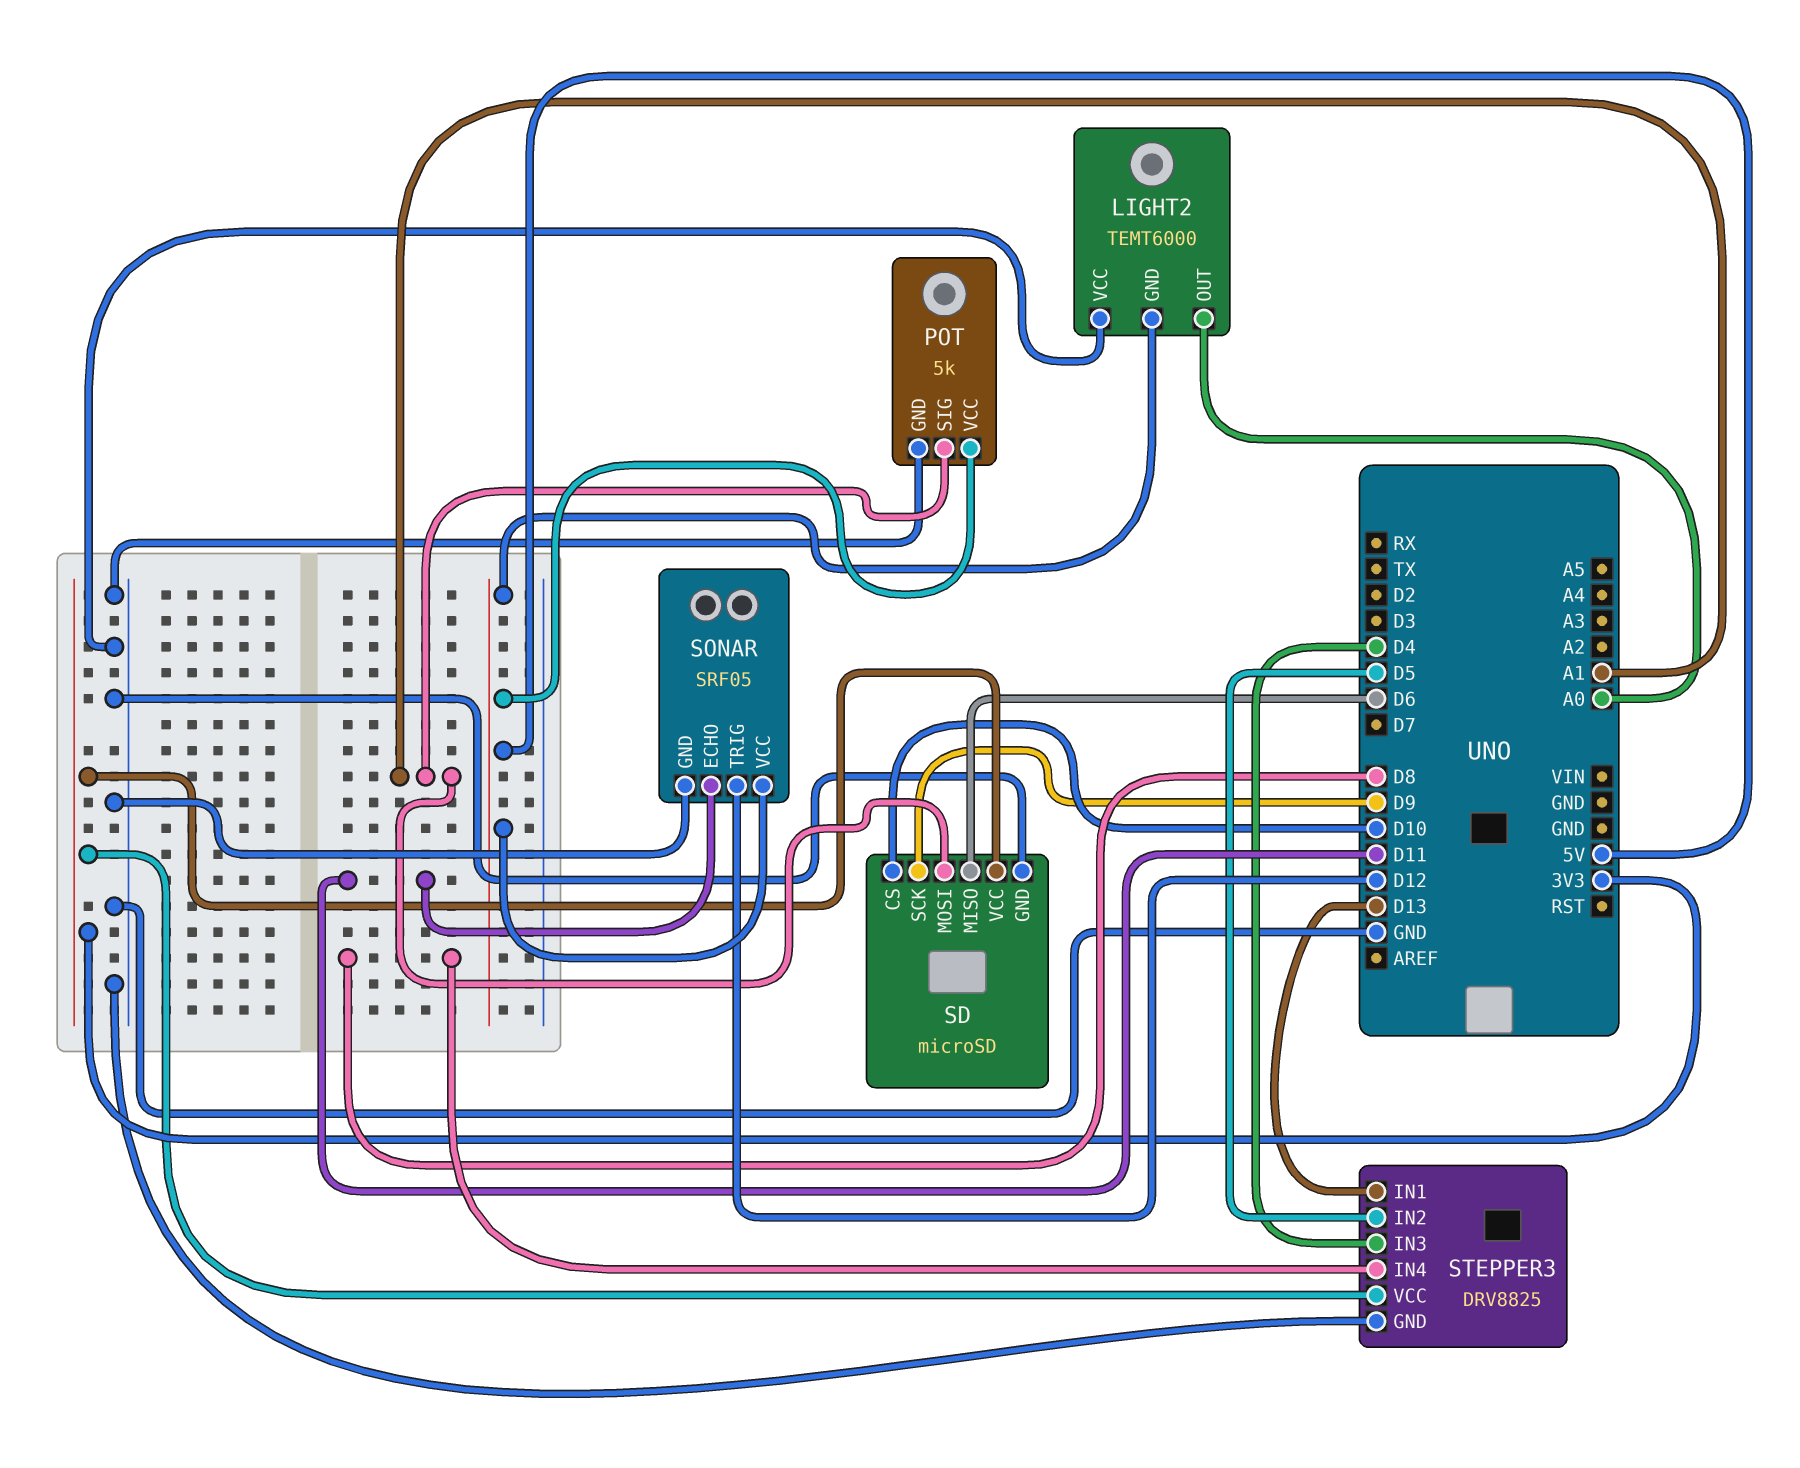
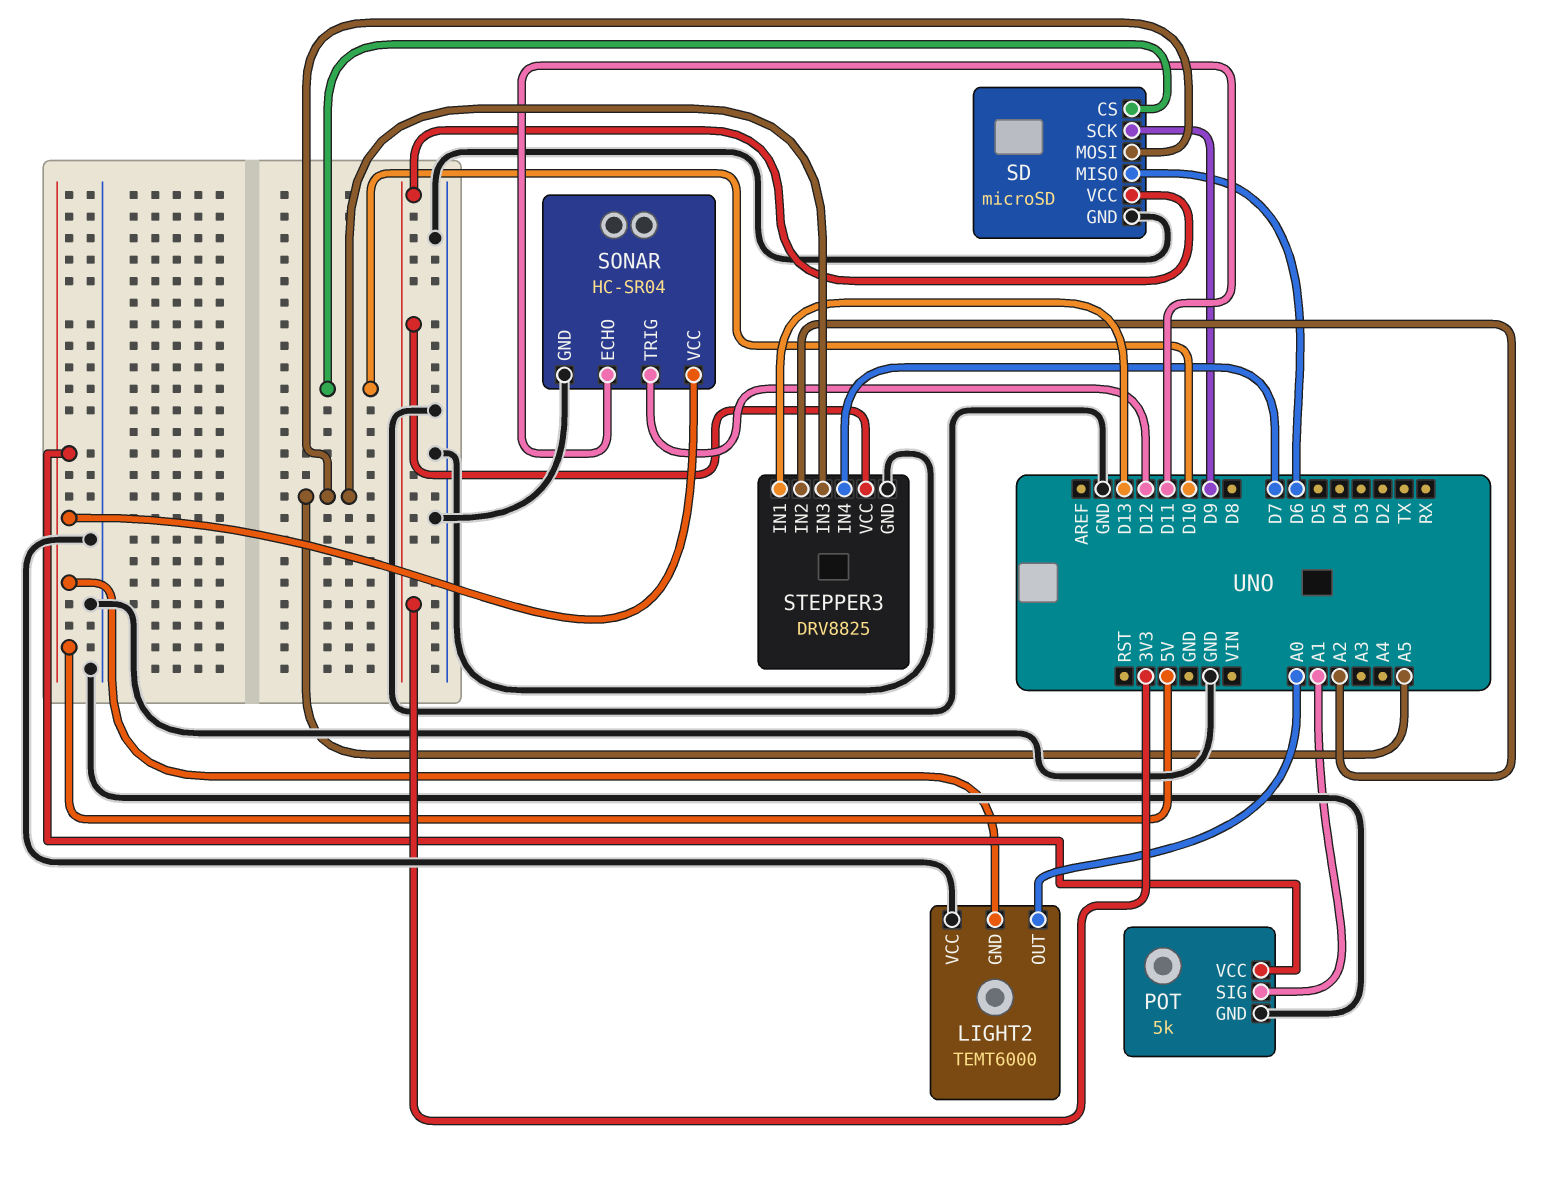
SD pin MOSI: A1 -> A5
SONAR: SRF05 -> HC-SR04
STEPPER3 pin IN2: D5 -> A2
STEPPER3 pin IN3: D4 -> A5
STEPPER3 pin IN4: D8 -> D7

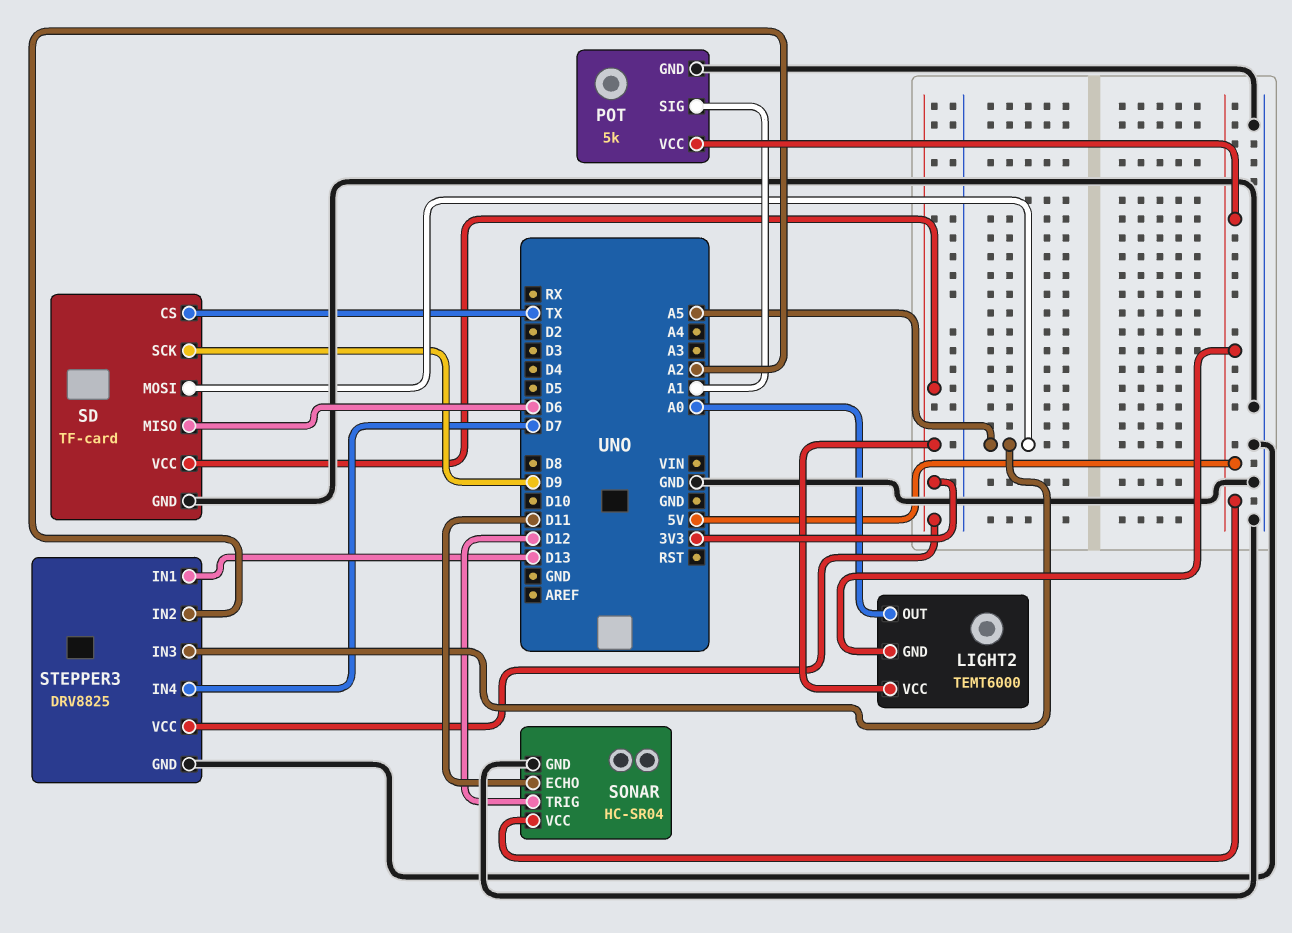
LIGHT2 pin VCC: GND -> 3V3
SD: microSD -> TF-card
SD pin CS: D10 -> TX

